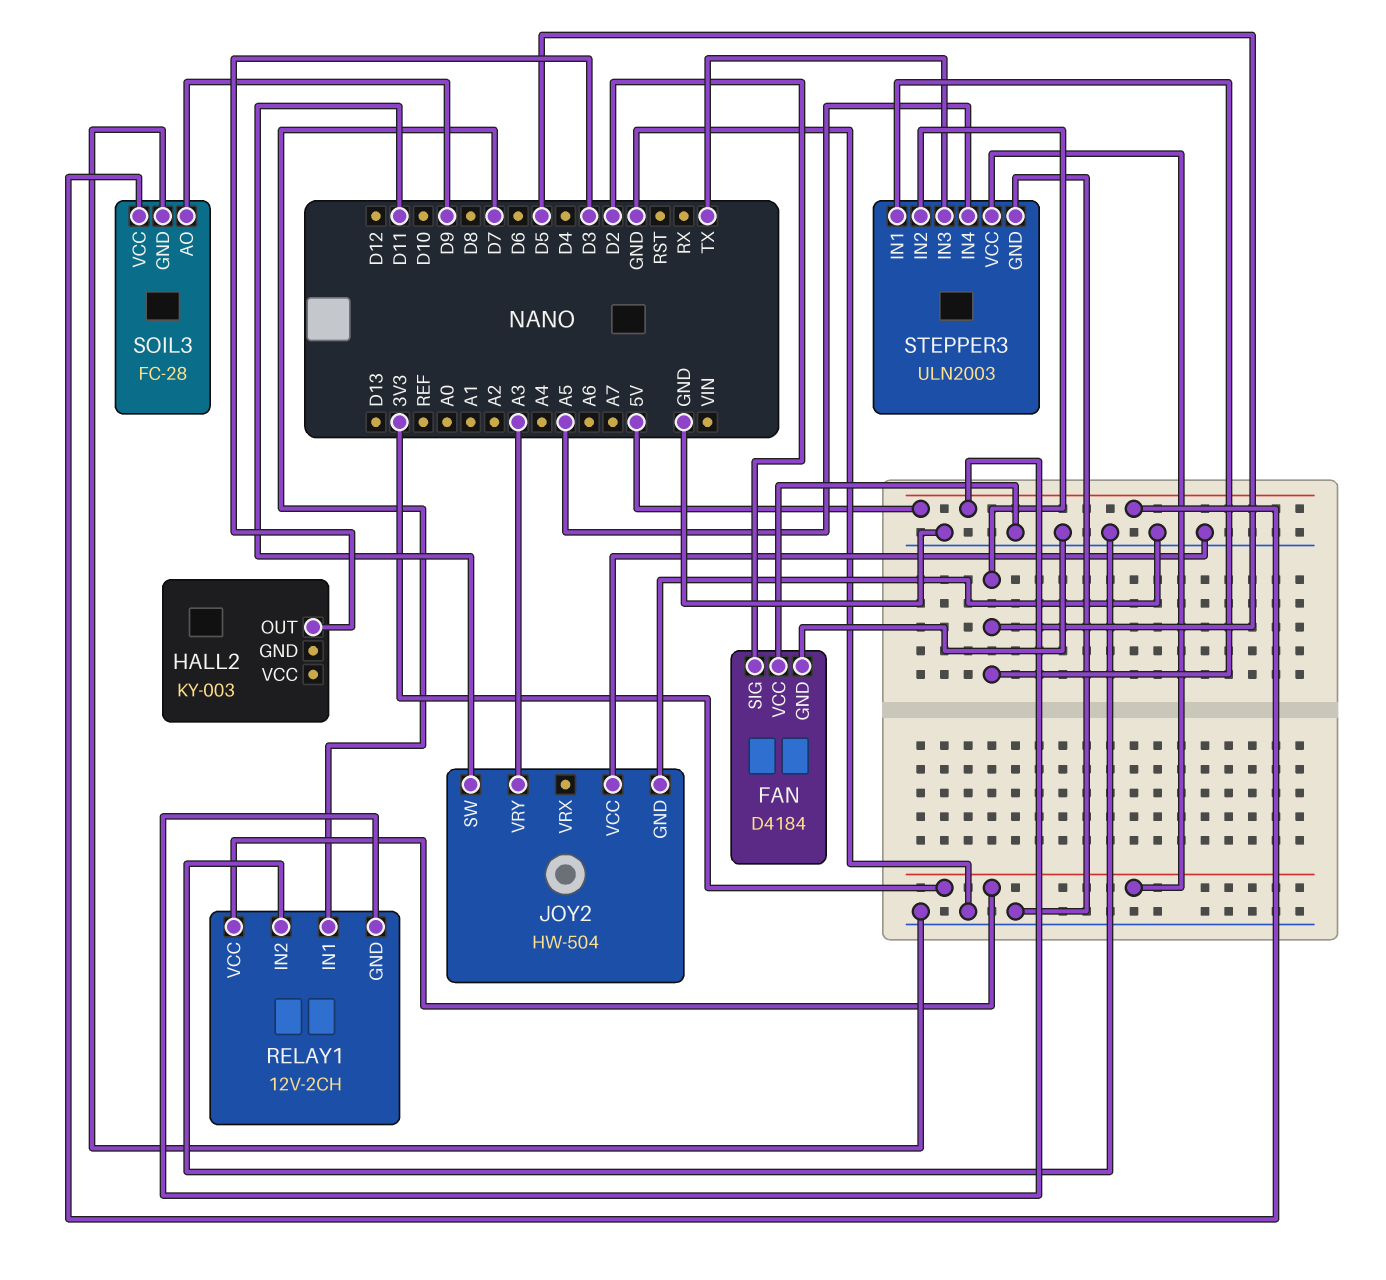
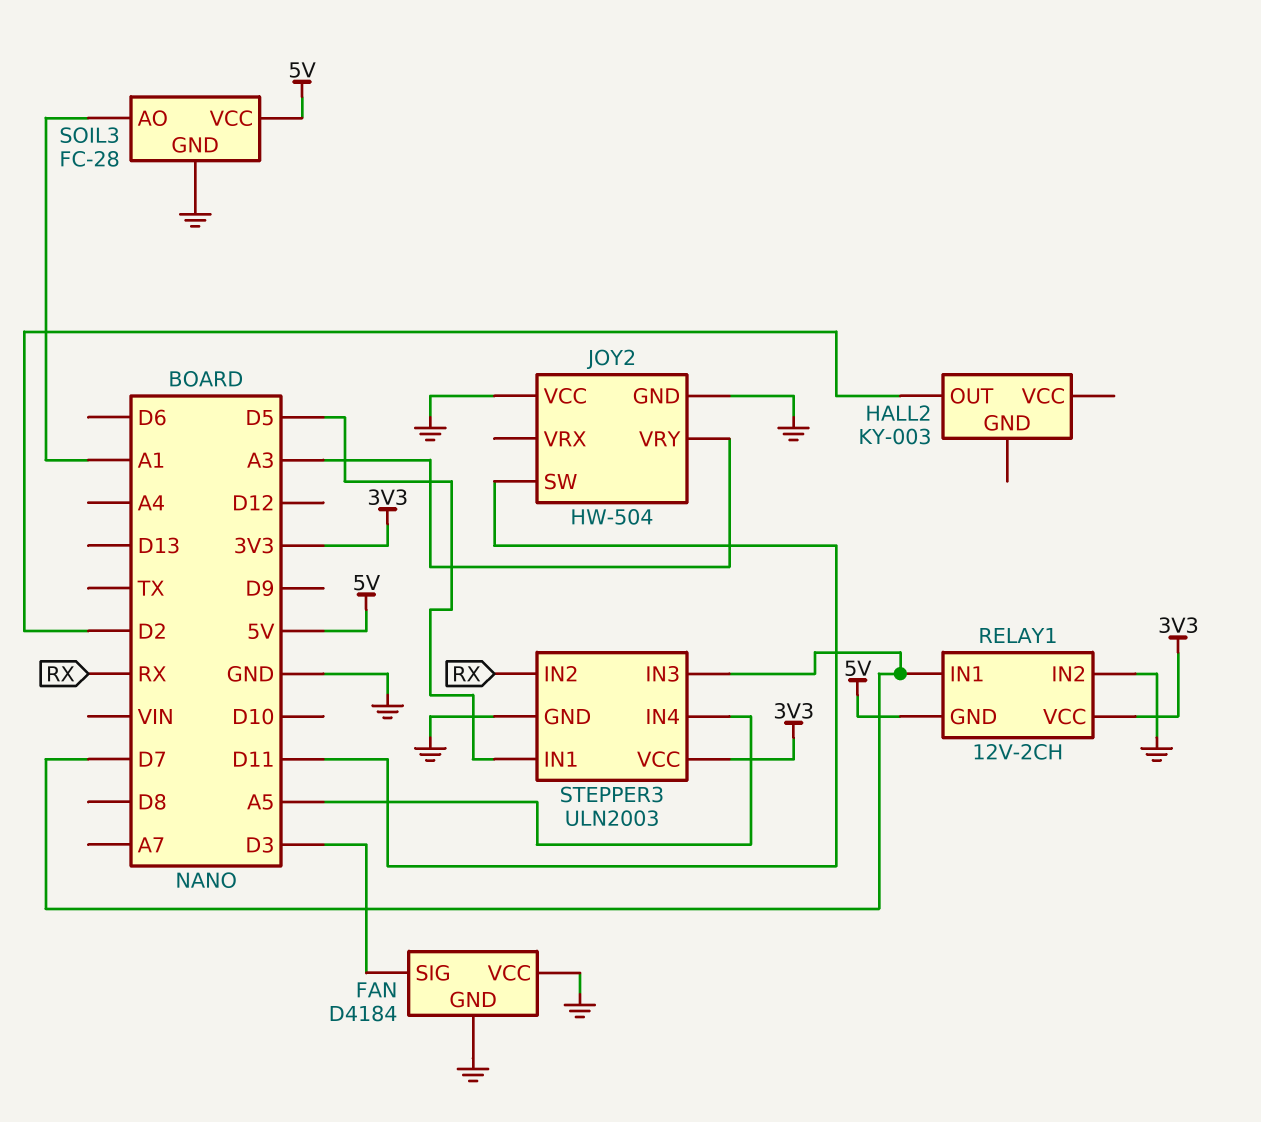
FAN pin SIG: D2 -> D3
HALL2 pin OUT: D3 -> D2
SOIL3 pin AO: D9 -> A1
STEPPER3 pin IN2: D5 -> RX
STEPPER3 pin IN3: TX -> D7

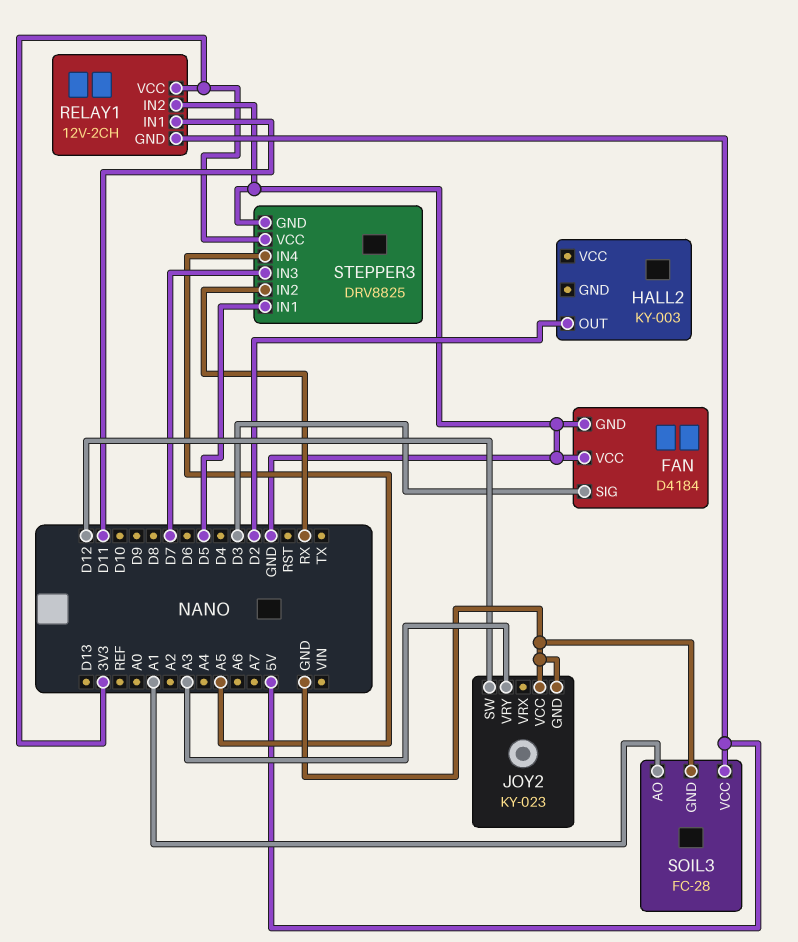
JOY2: HW-504 -> KY-023
JOY2 pin SW: D11 -> D12
RELAY1 pin IN1: D7 -> D11
STEPPER3: ULN2003 -> DRV8825

